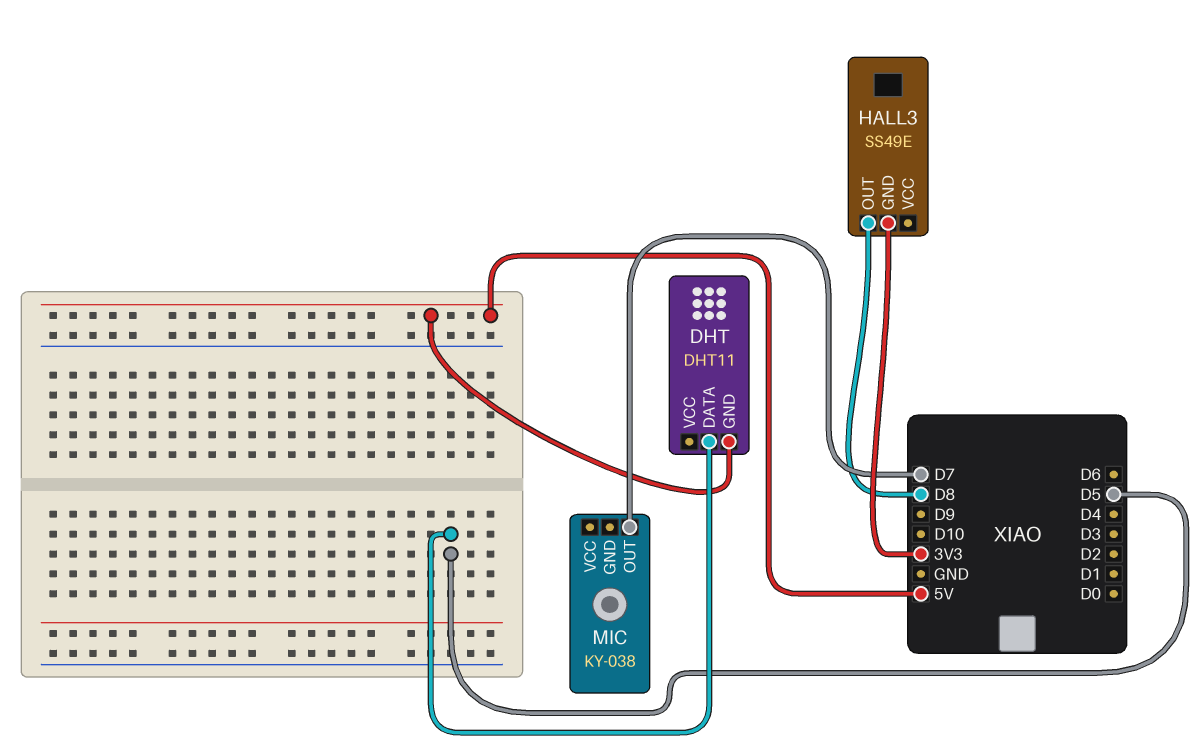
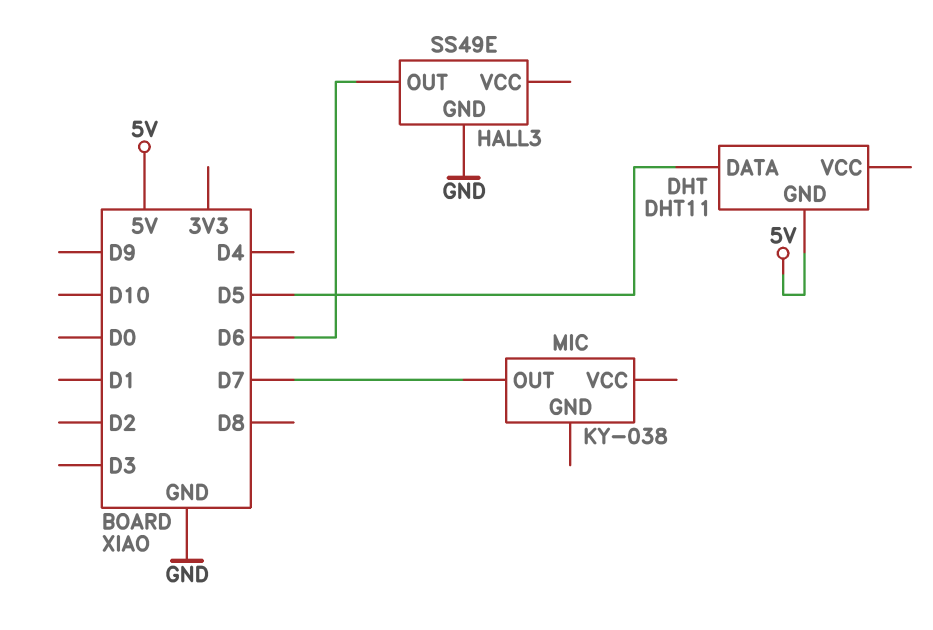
HALL3 pin GND: 3V3 -> GND
HALL3 pin OUT: D8 -> D6

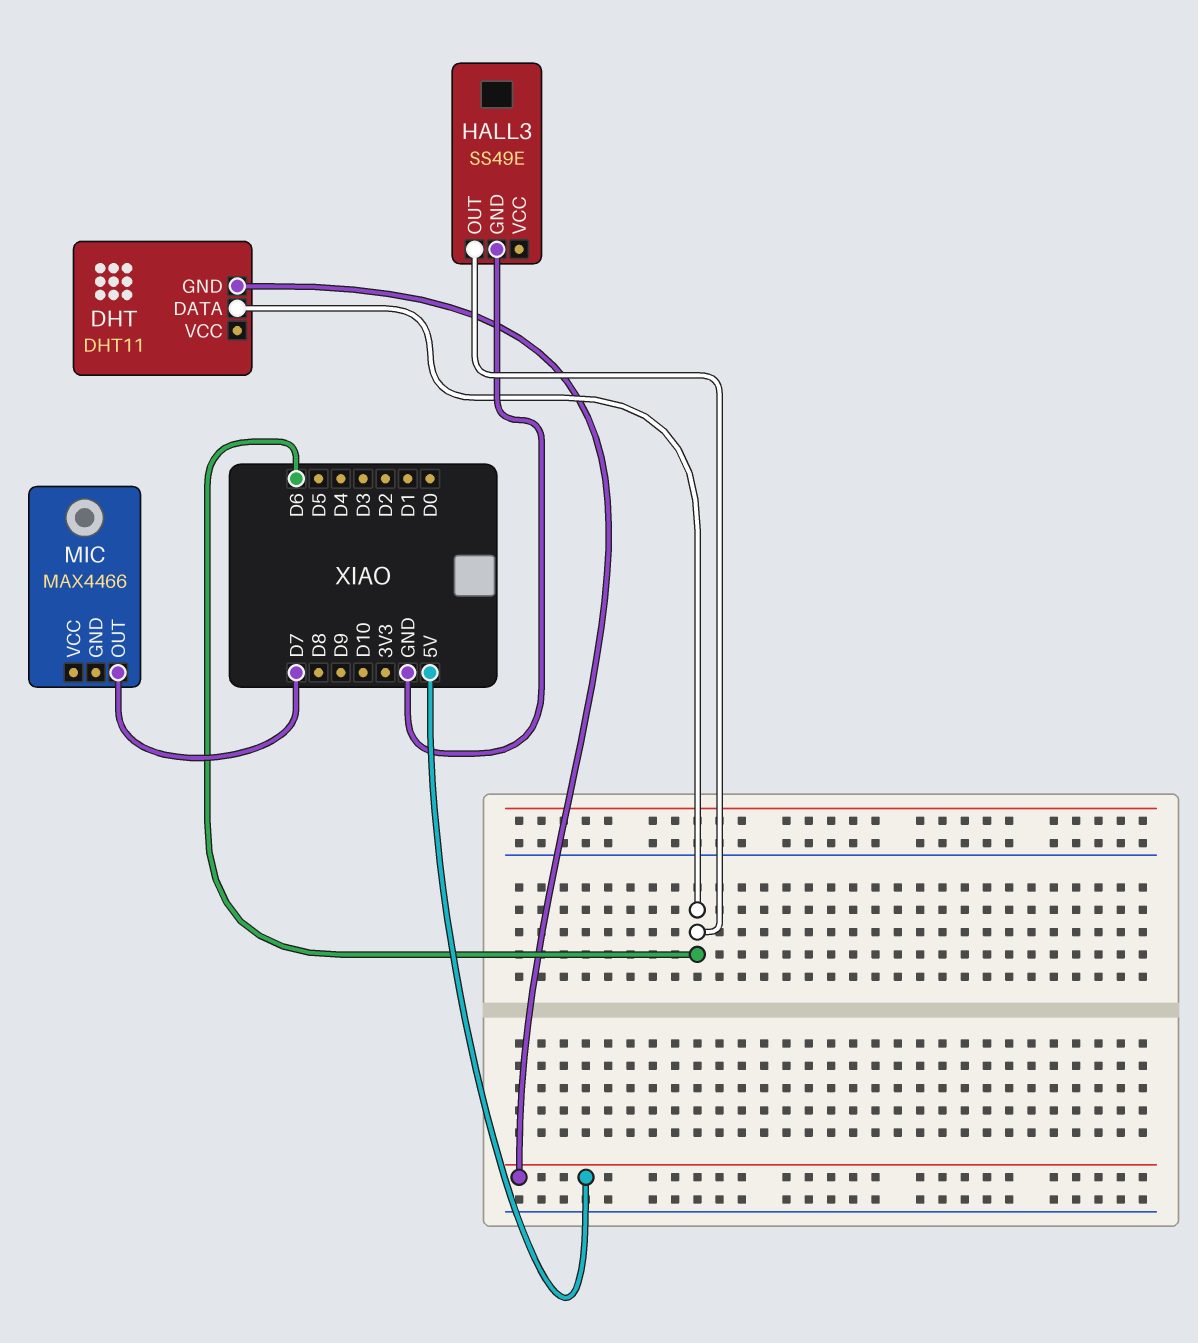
DHT pin DATA: D5 -> D6
MIC: KY-038 -> MAX4466

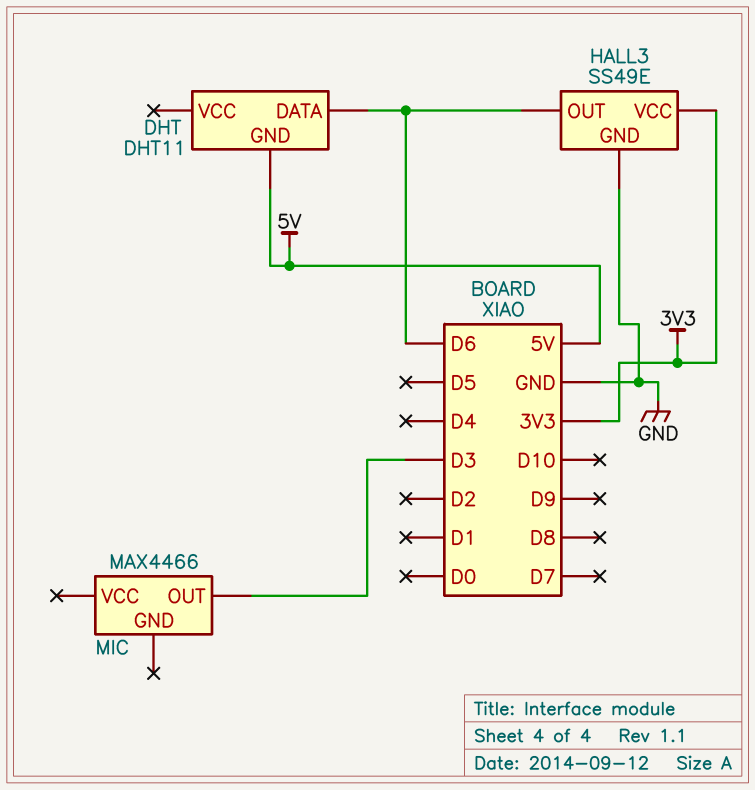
HALL3 pin VCC: none -> 3V3
MIC pin OUT: D7 -> D3

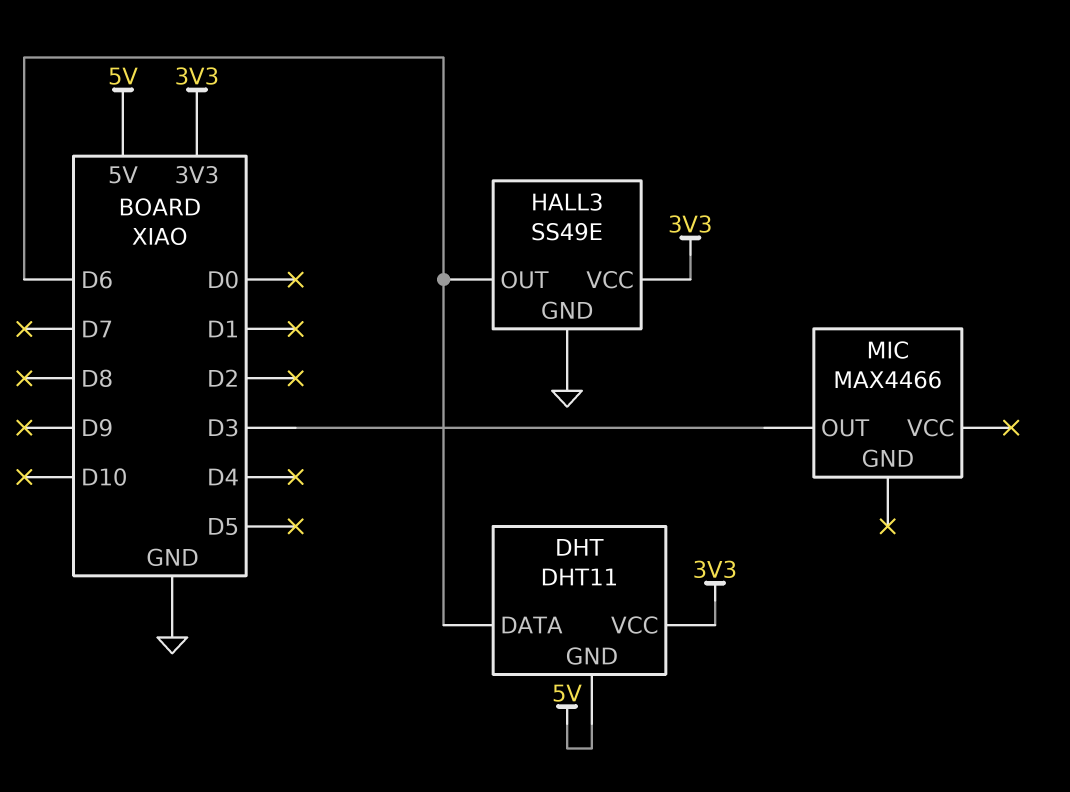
DHT pin VCC: none -> 3V3

